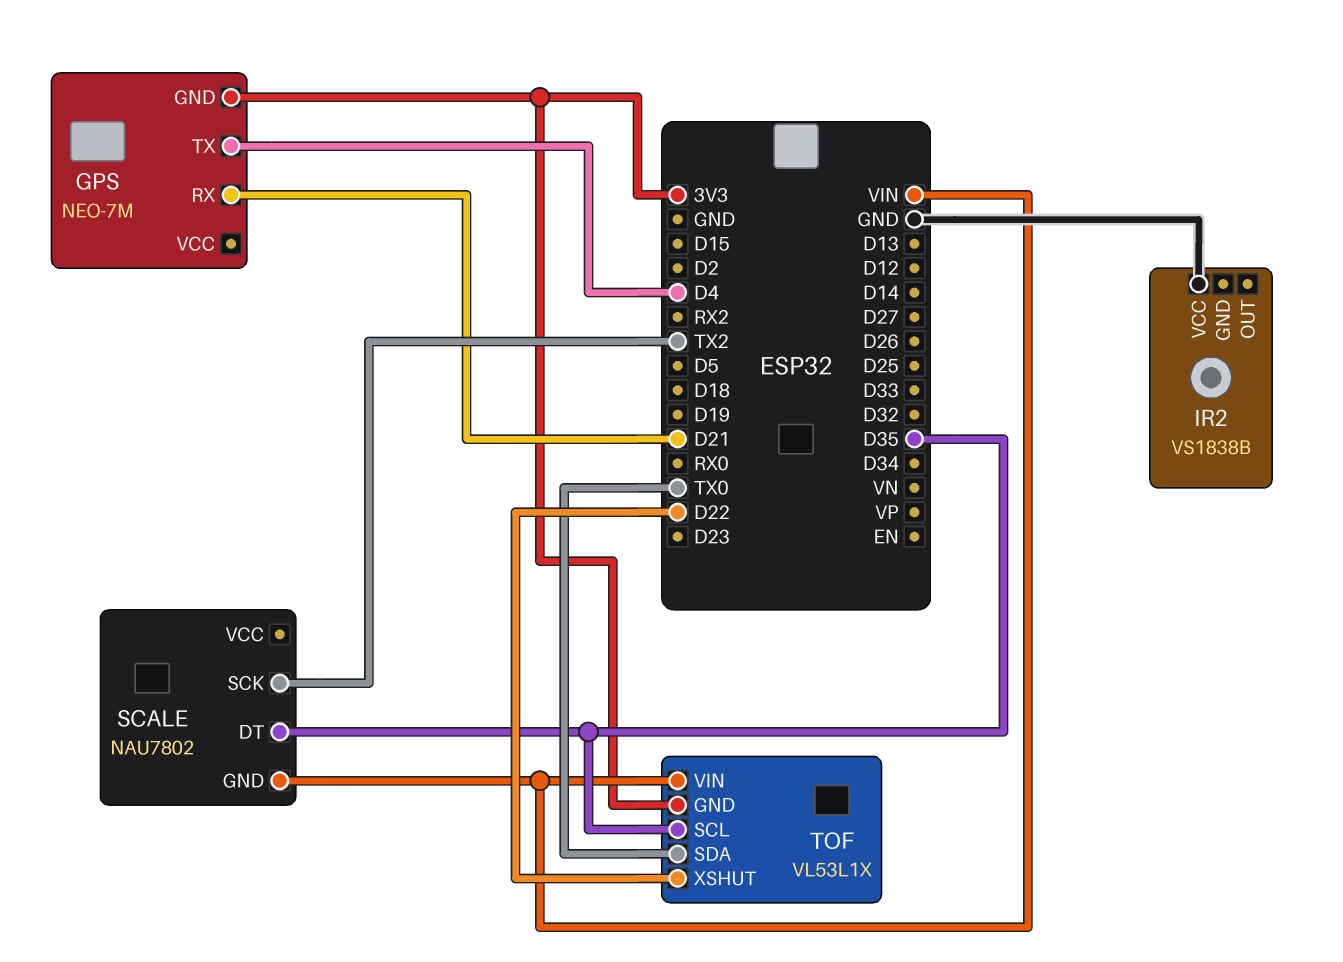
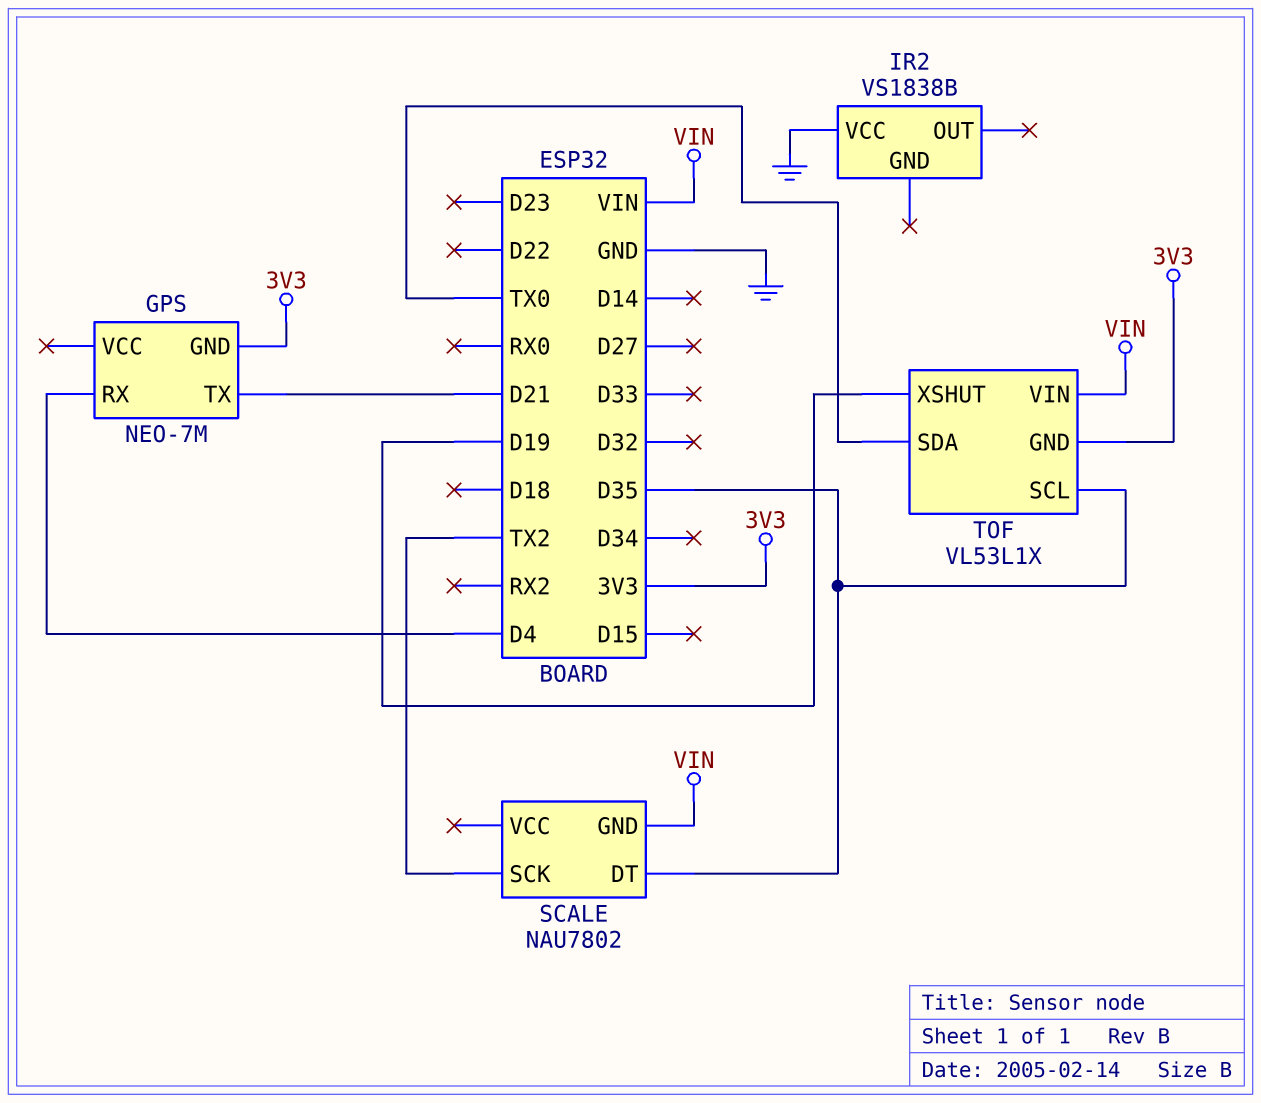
GPS pin RX: D21 -> D4
GPS pin TX: D4 -> D21
TOF pin XSHUT: D22 -> D19

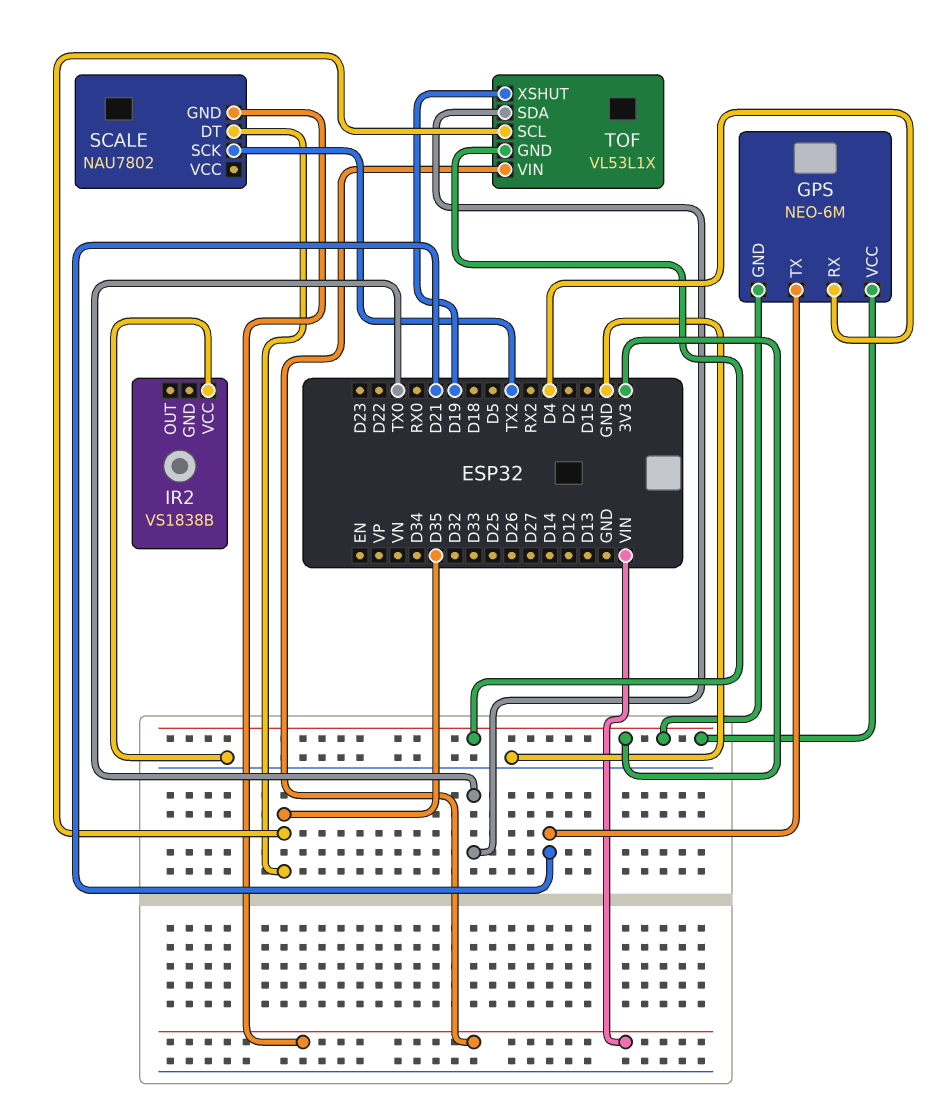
GPS: NEO-7M -> NEO-6M
GPS pin VCC: none -> 3V3

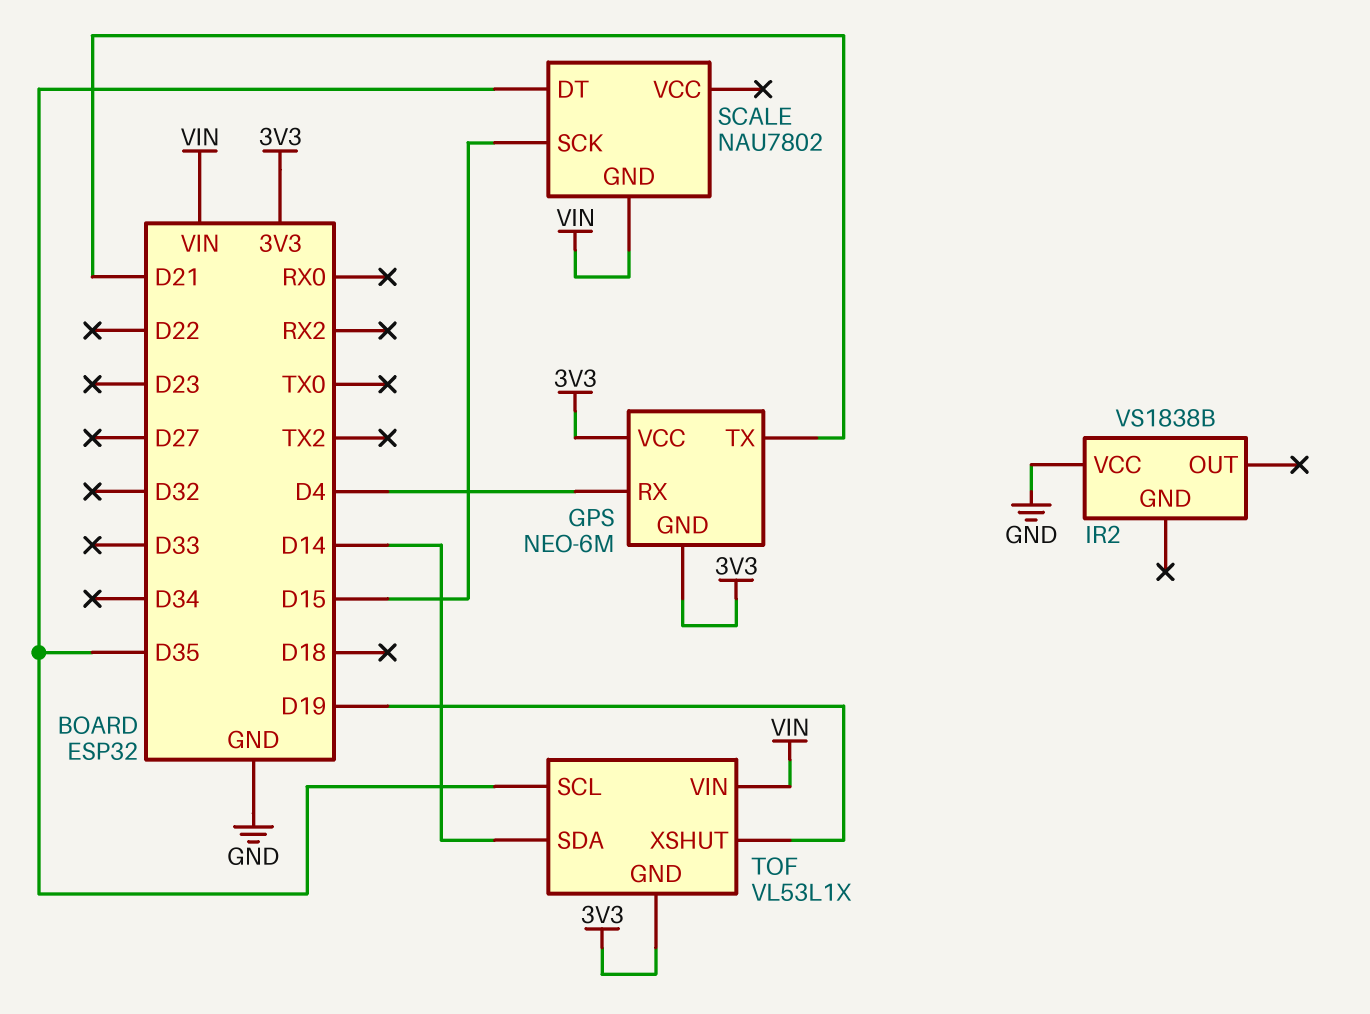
SCALE pin SCK: TX2 -> D15
TOF pin SDA: TX0 -> D14

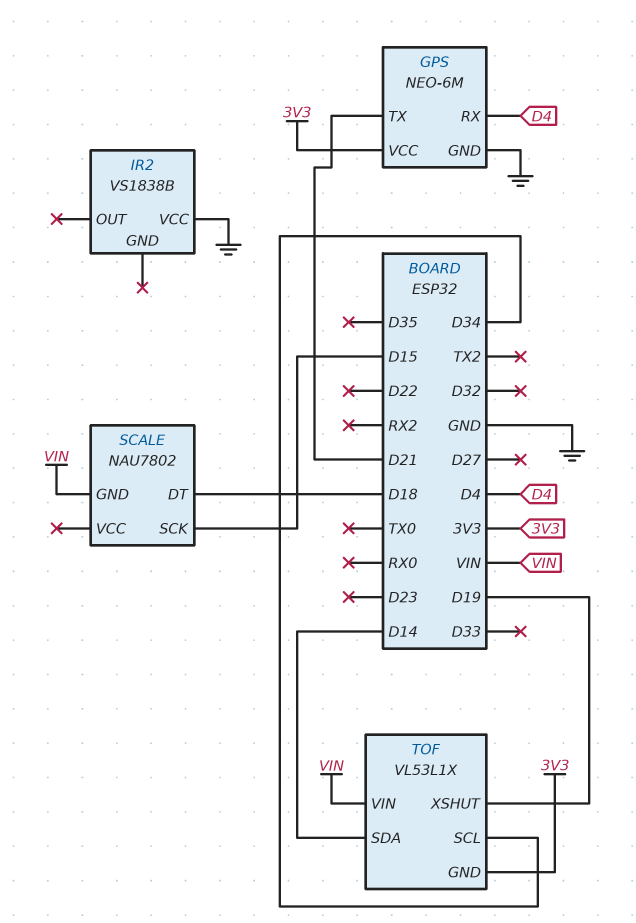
GPS pin GND: 3V3 -> GND
SCALE pin DT: D35 -> D18
TOF pin SCL: D35 -> D34

